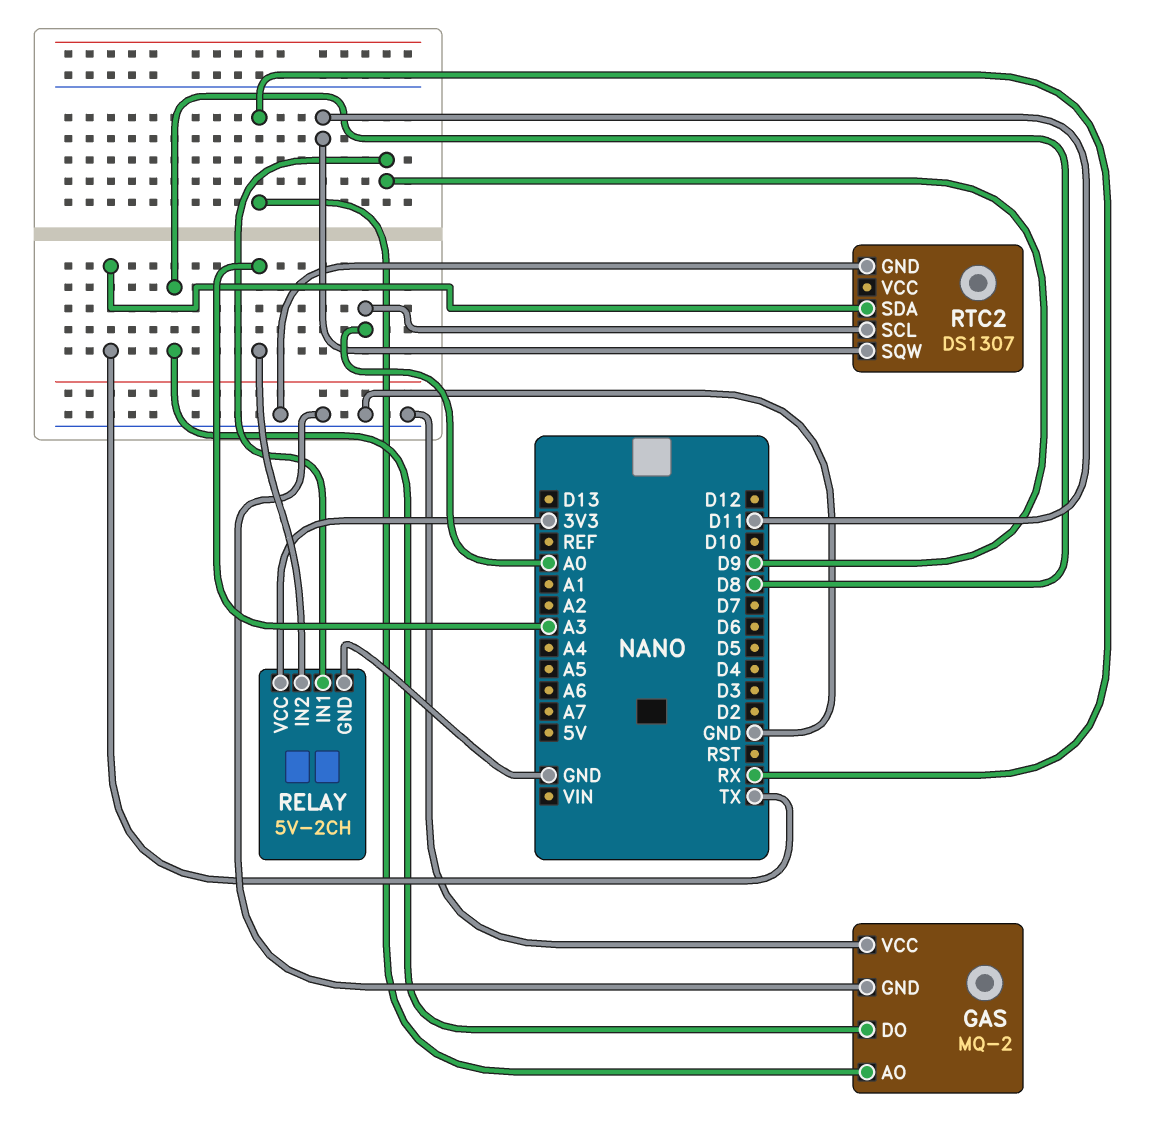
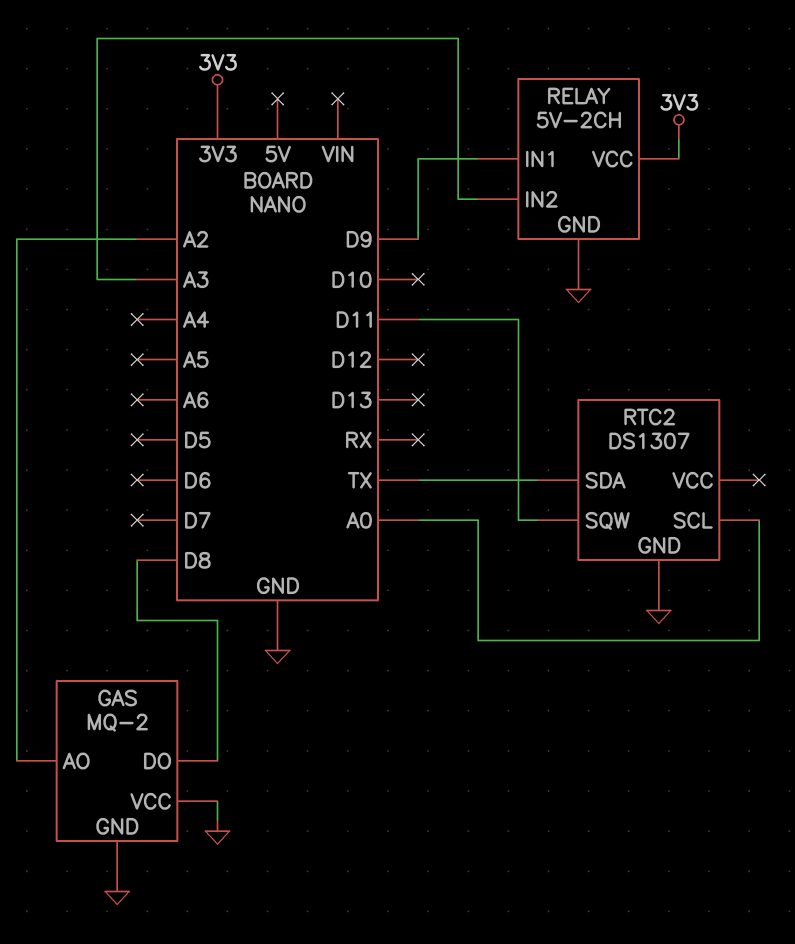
GAS pin AO: RX -> A2

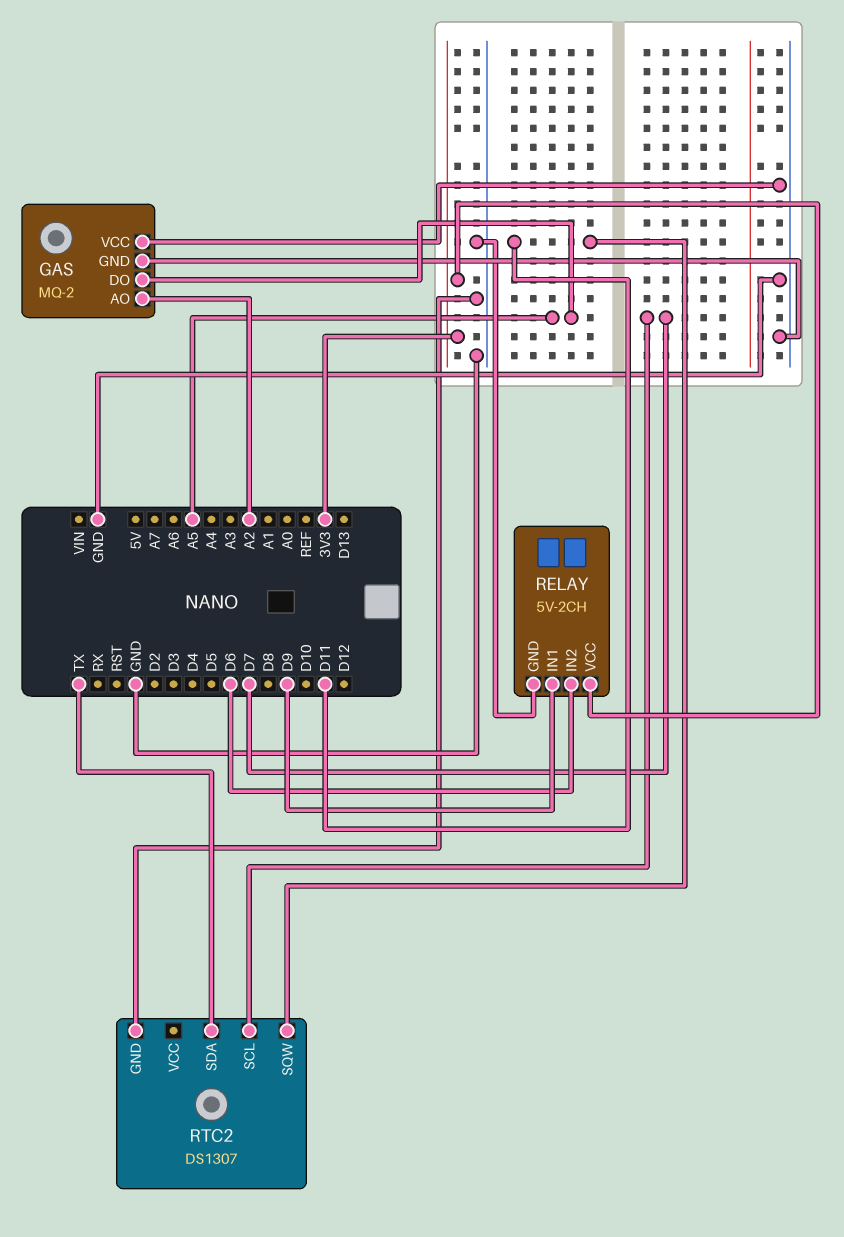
GAS pin DO: D8 -> A5
RELAY pin IN2: A3 -> D6
RTC2 pin SCL: A0 -> D7

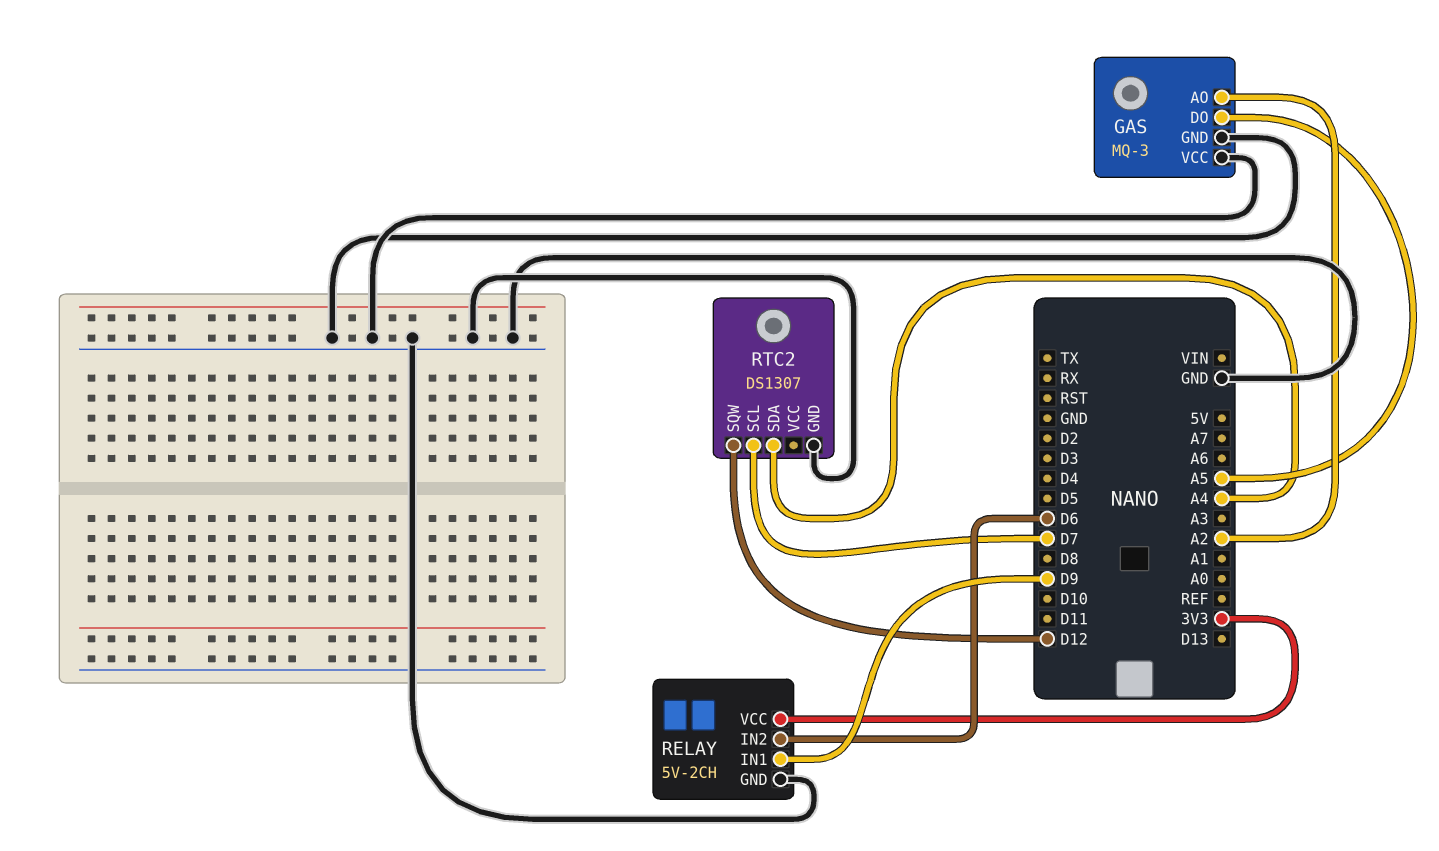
GAS: MQ-2 -> MQ-3
RTC2 pin SDA: TX -> A4
RTC2 pin SQW: D11 -> D12

